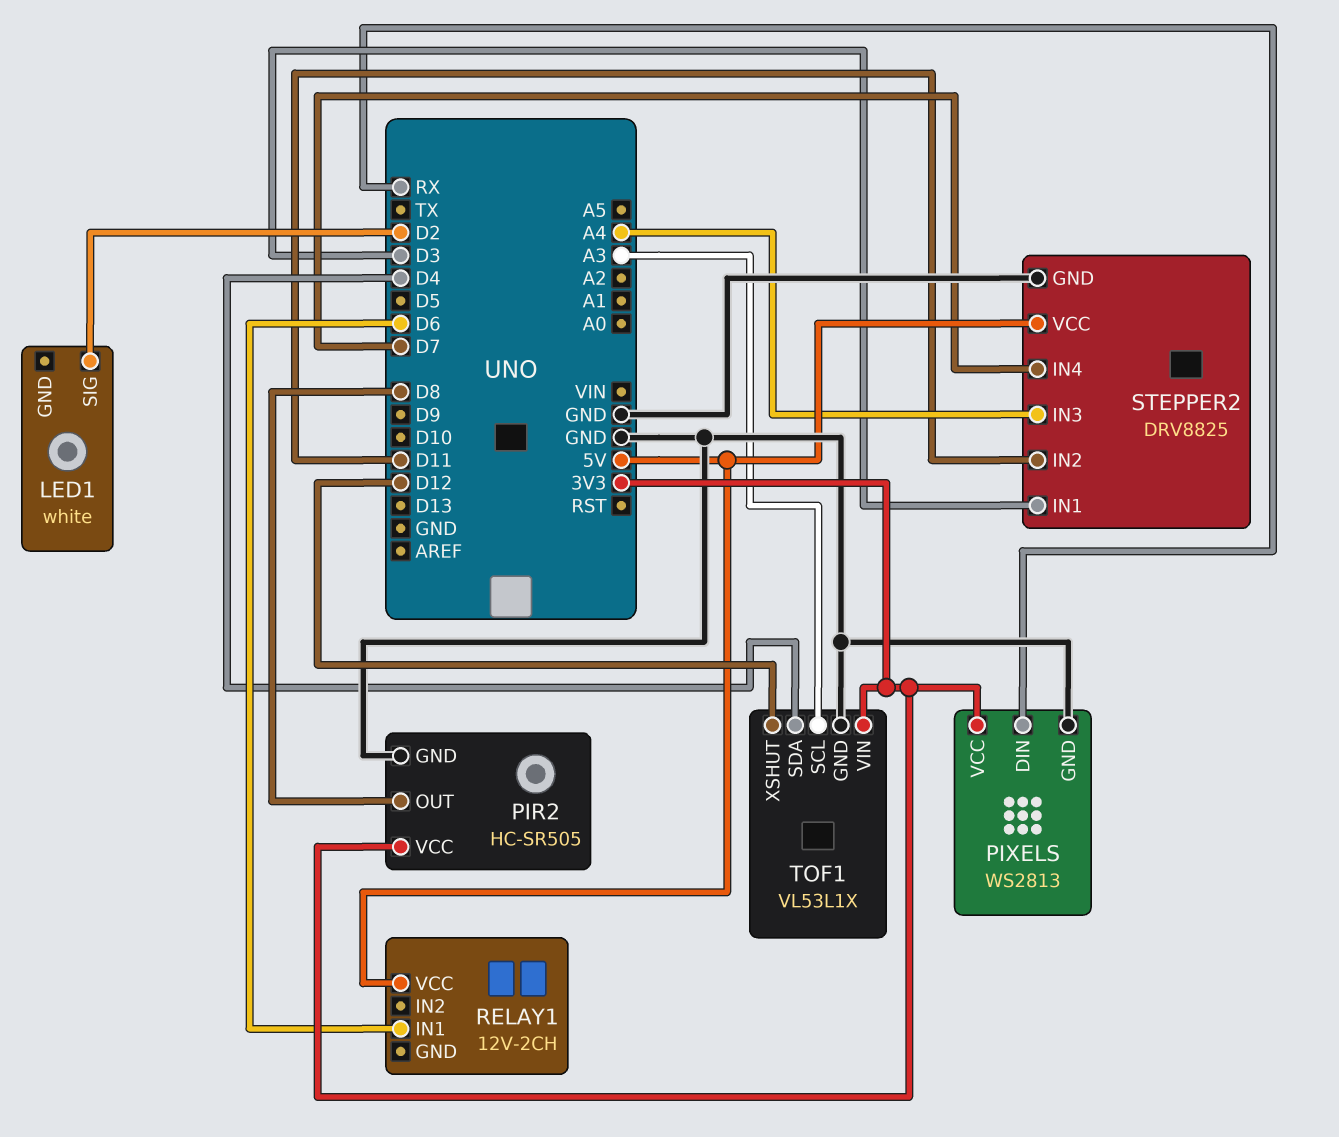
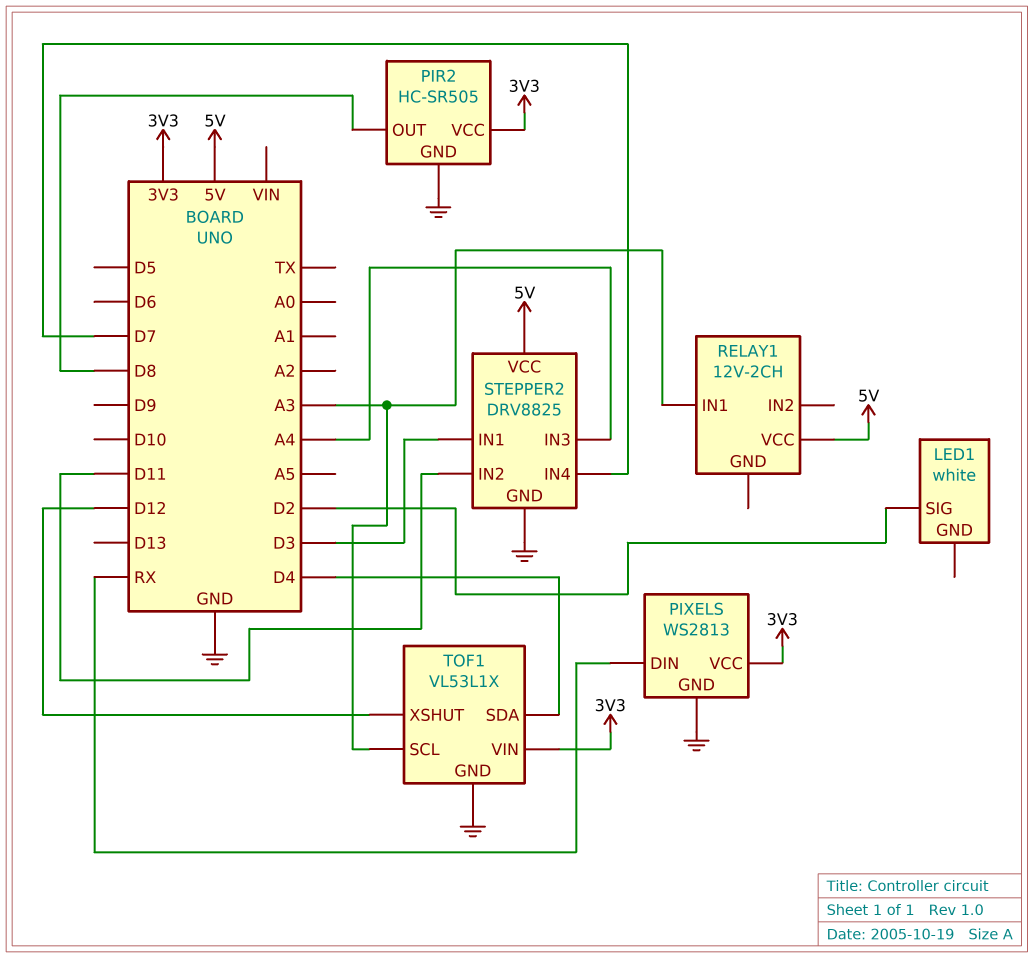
RELAY1 pin IN1: D6 -> A3

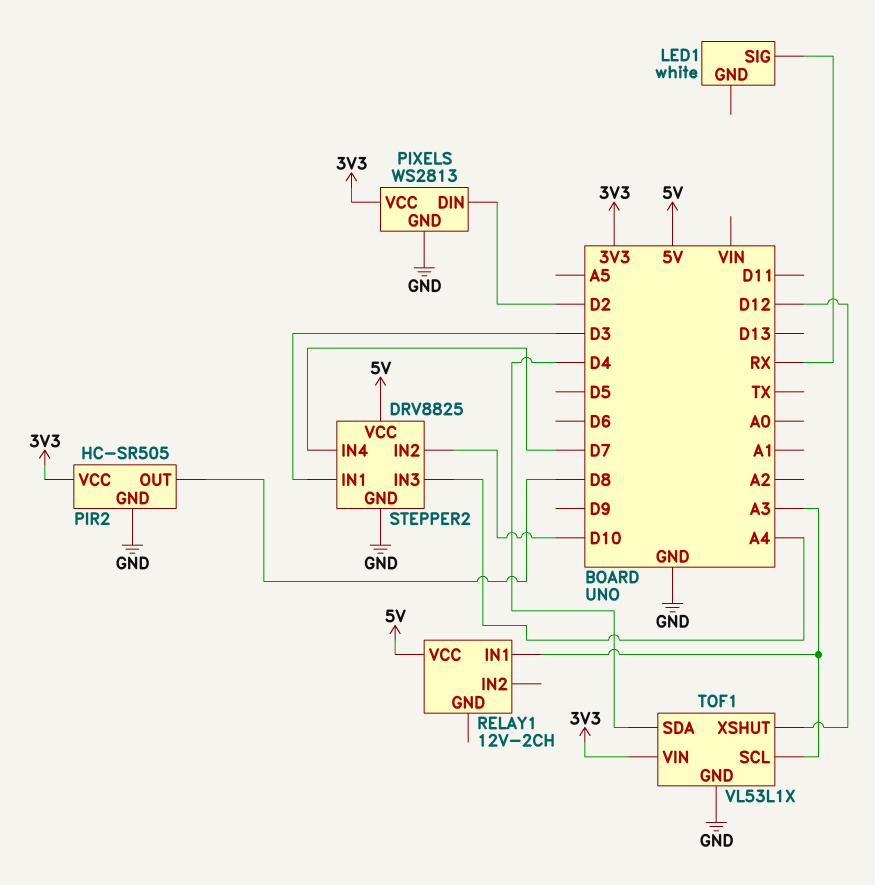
LED1 pin SIG: D2 -> RX
PIXELS pin DIN: RX -> D2
STEPPER2 pin IN2: D11 -> D10

